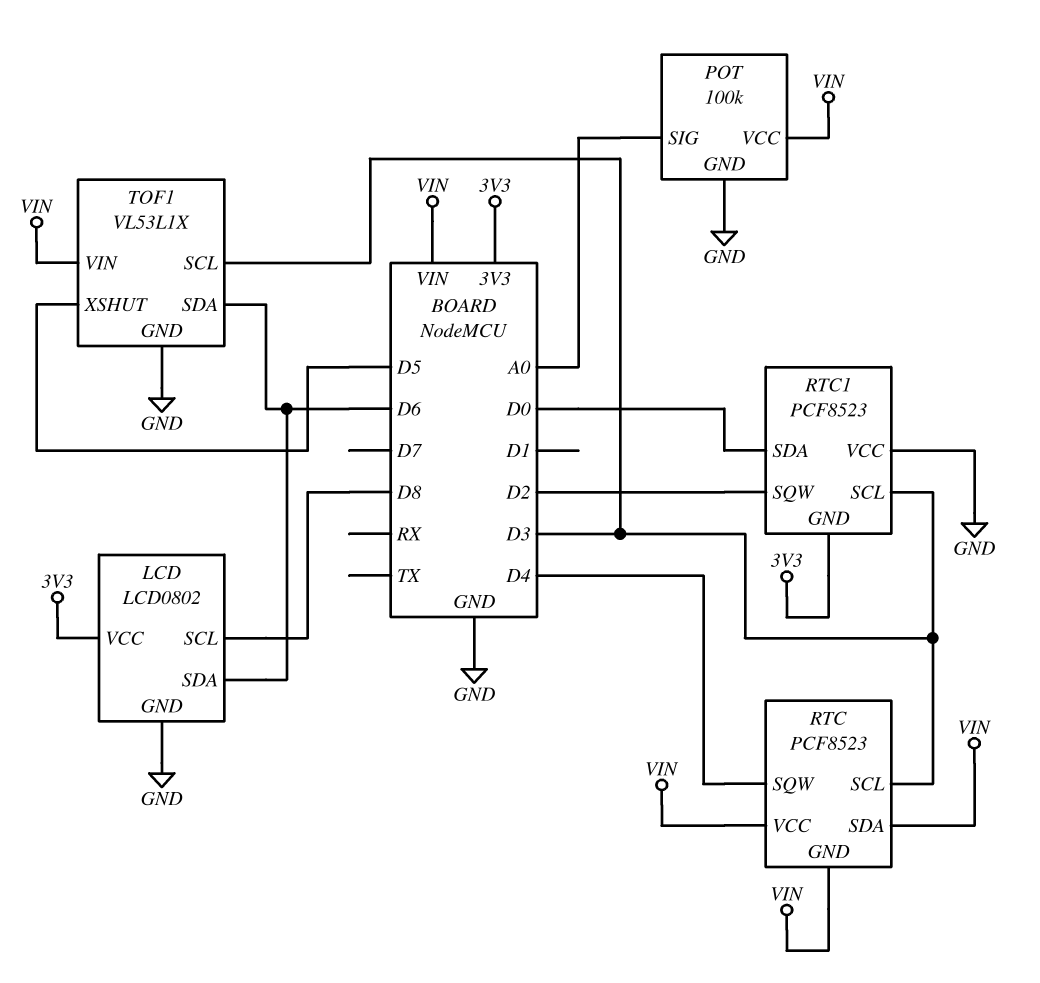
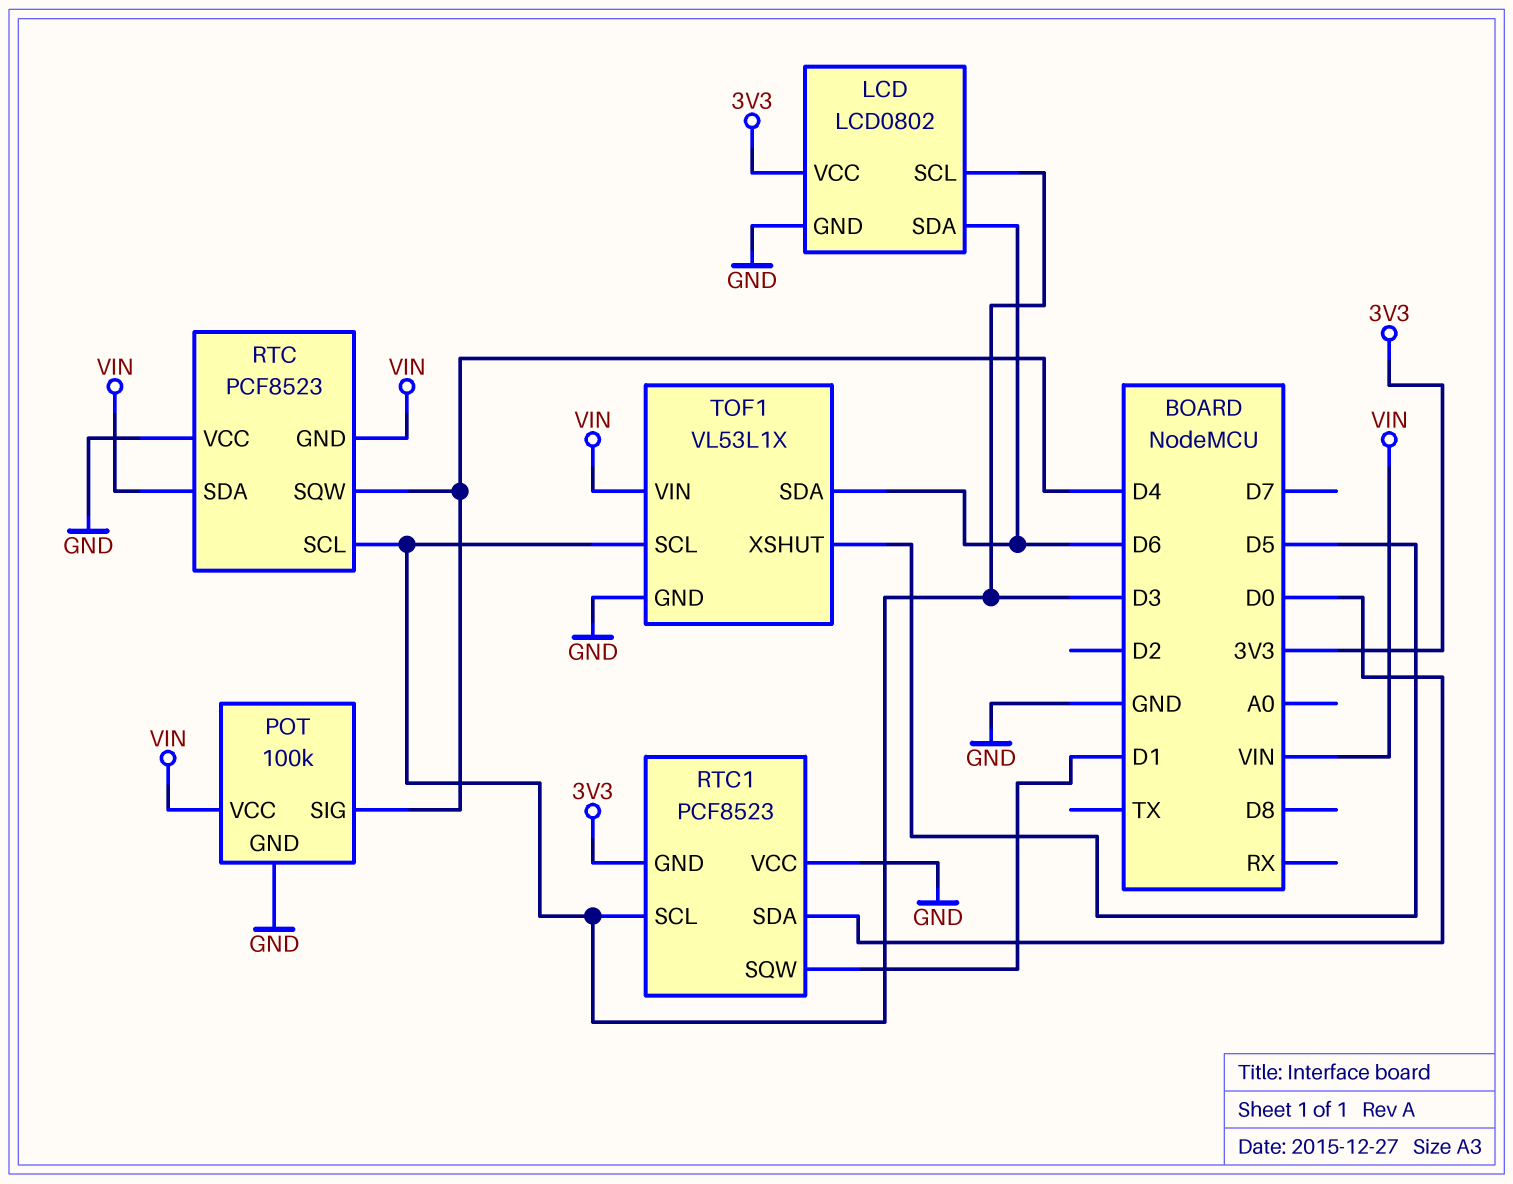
LCD pin SCL: D8 -> D3
POT pin SIG: A0 -> D4
RTC pin VCC: VIN -> GND
RTC1 pin SQW: D2 -> D1

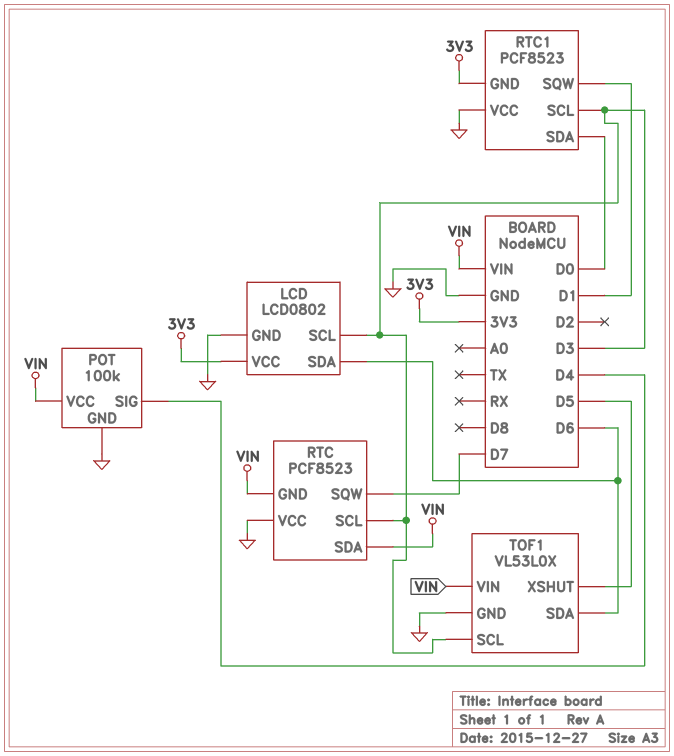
RTC pin SQW: D4 -> D7
TOF1: VL53L1X -> VL53L0X

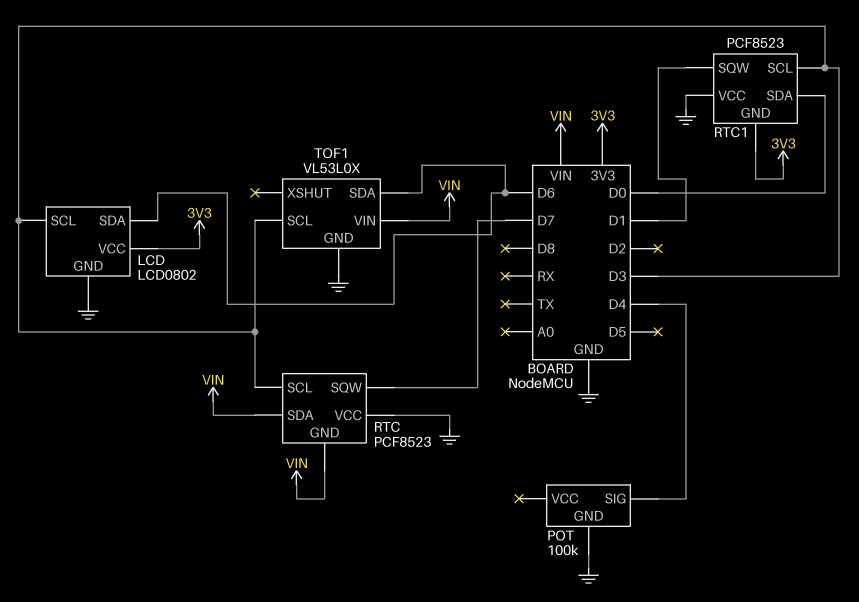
POT pin VCC: VIN -> none
TOF1 pin XSHUT: D5 -> none

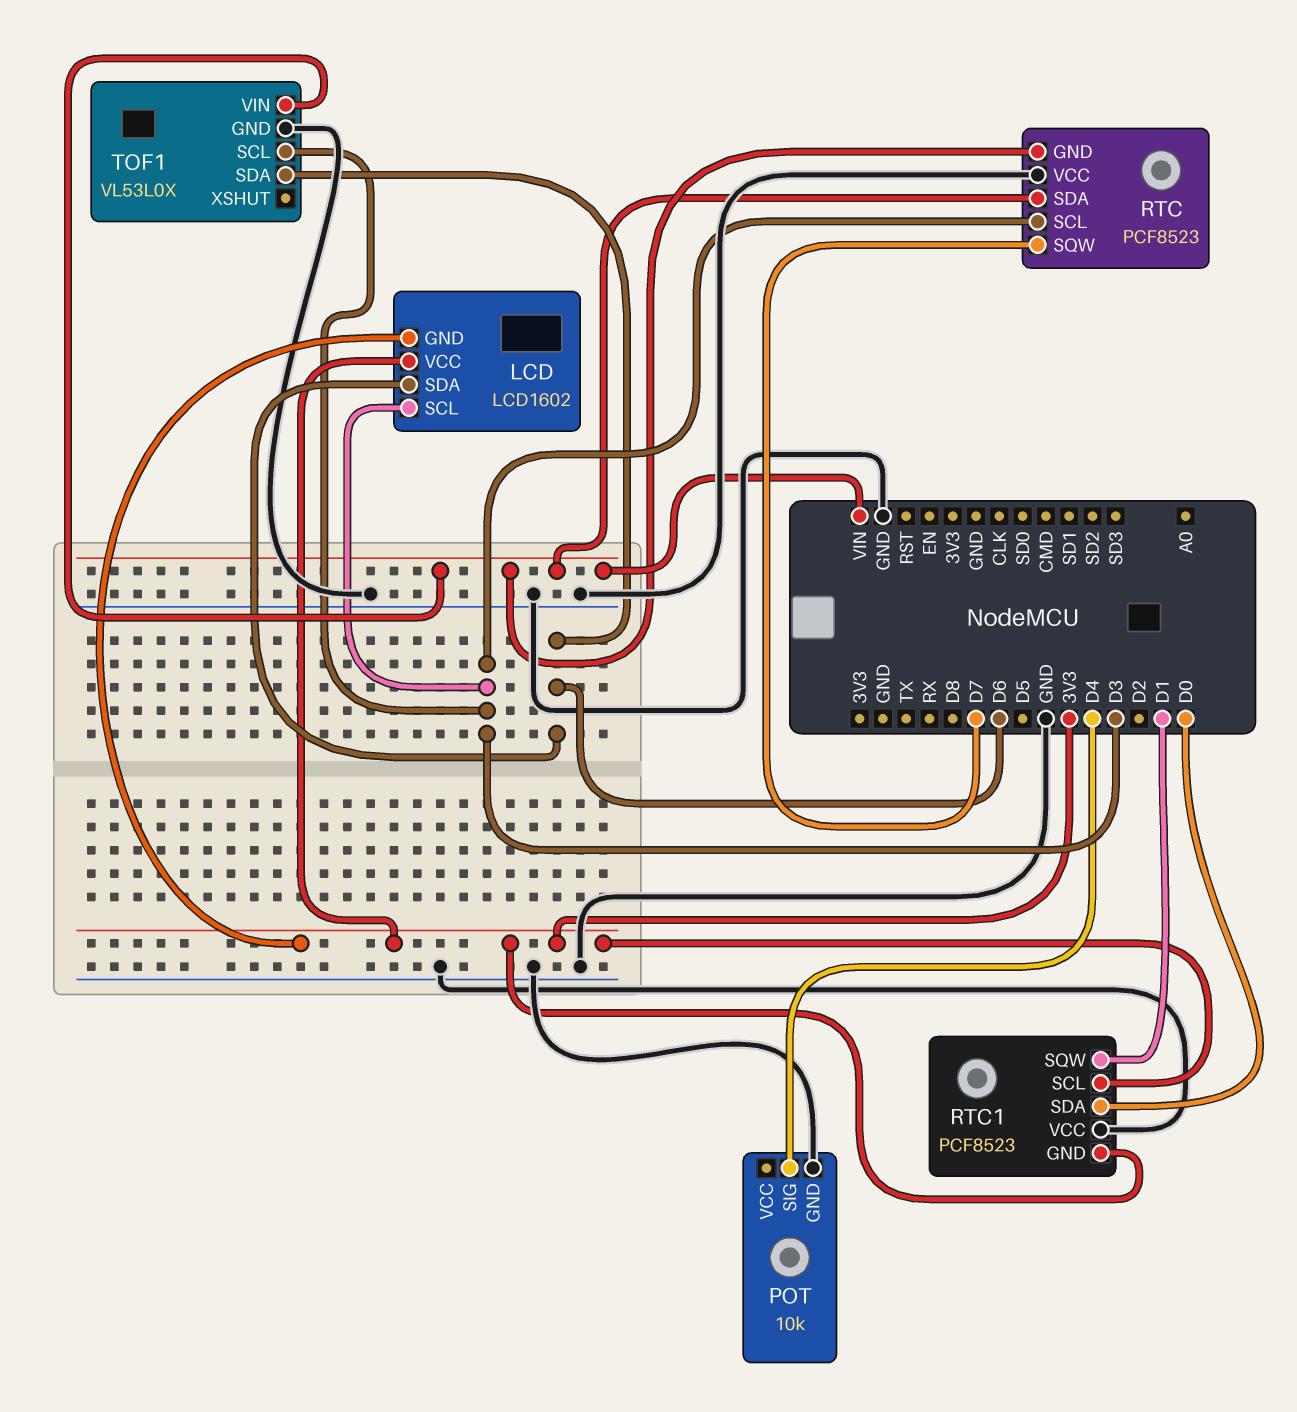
LCD: LCD0802 -> LCD1602
LCD pin GND: GND -> 3V3
POT: 100k -> 10k
RTC1 pin SCL: D3 -> 3V3

